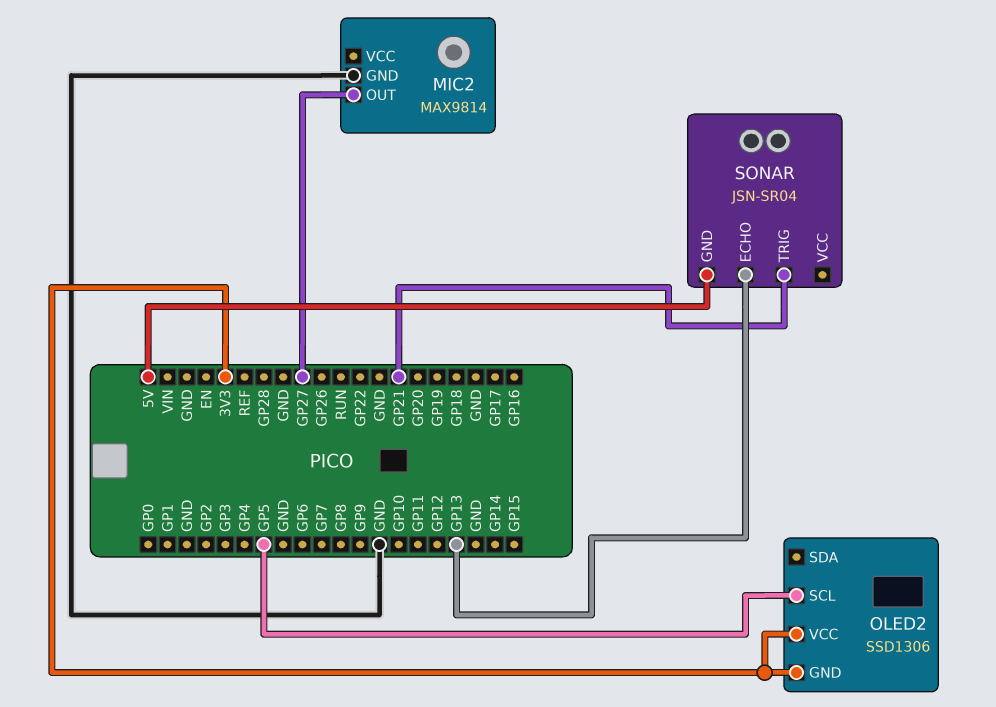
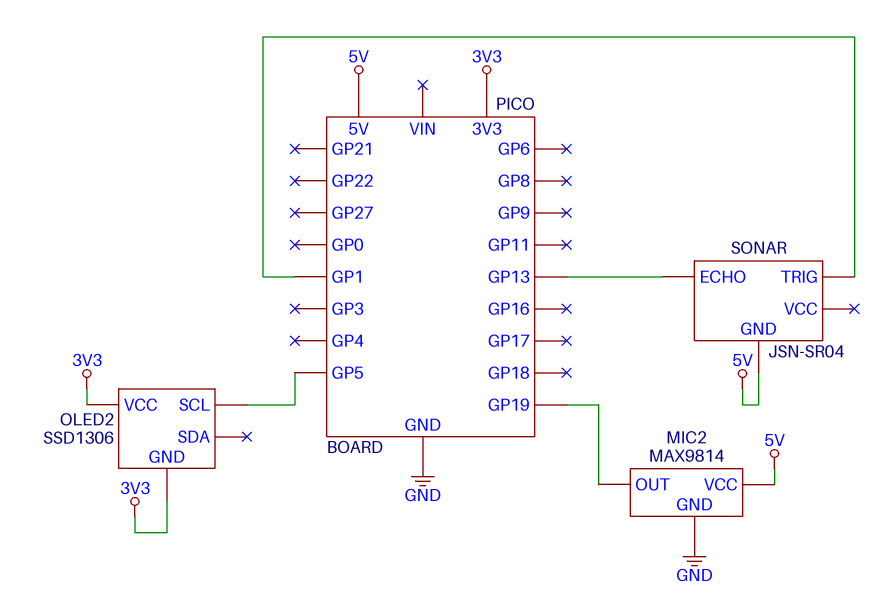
MIC2 pin OUT: GP27 -> GP19
MIC2 pin VCC: none -> 5V
SONAR pin TRIG: GP21 -> GP1

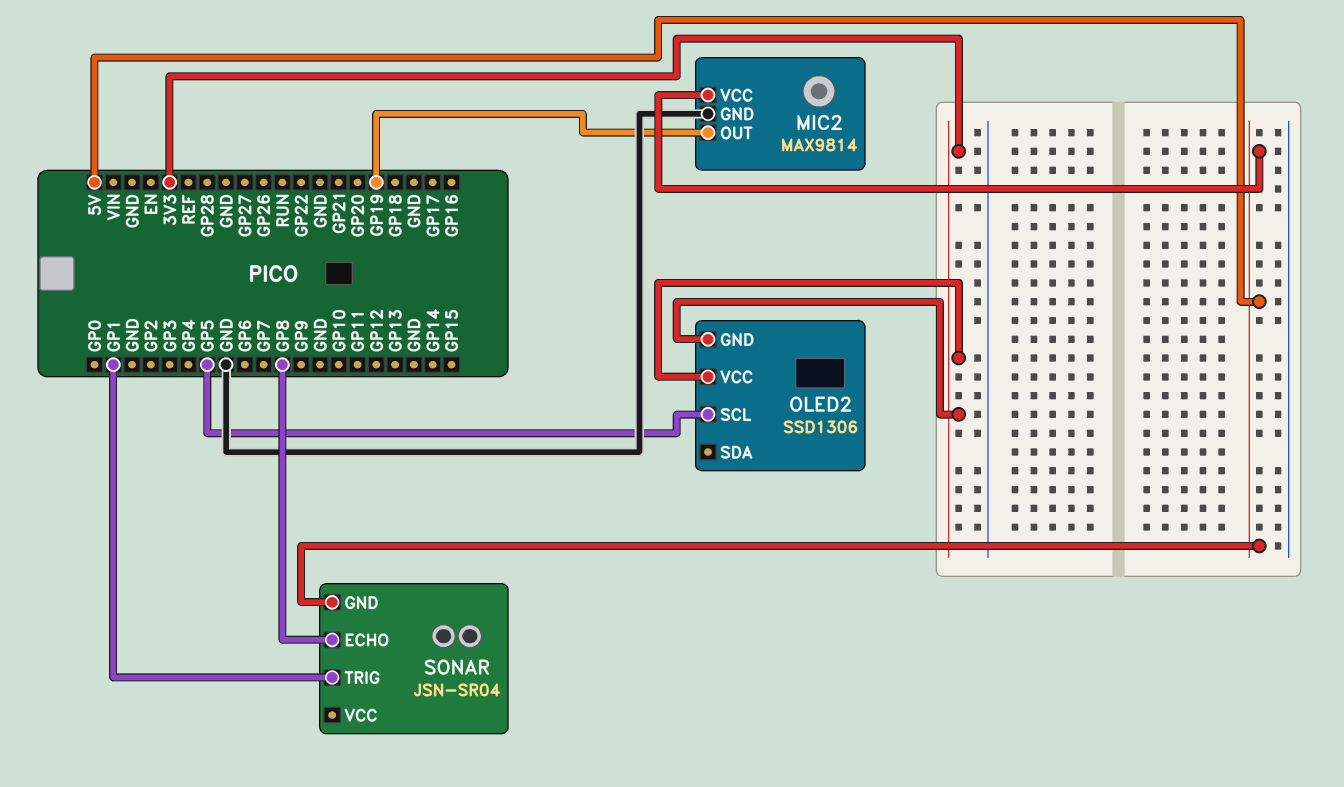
SONAR pin ECHO: GP13 -> GP8

